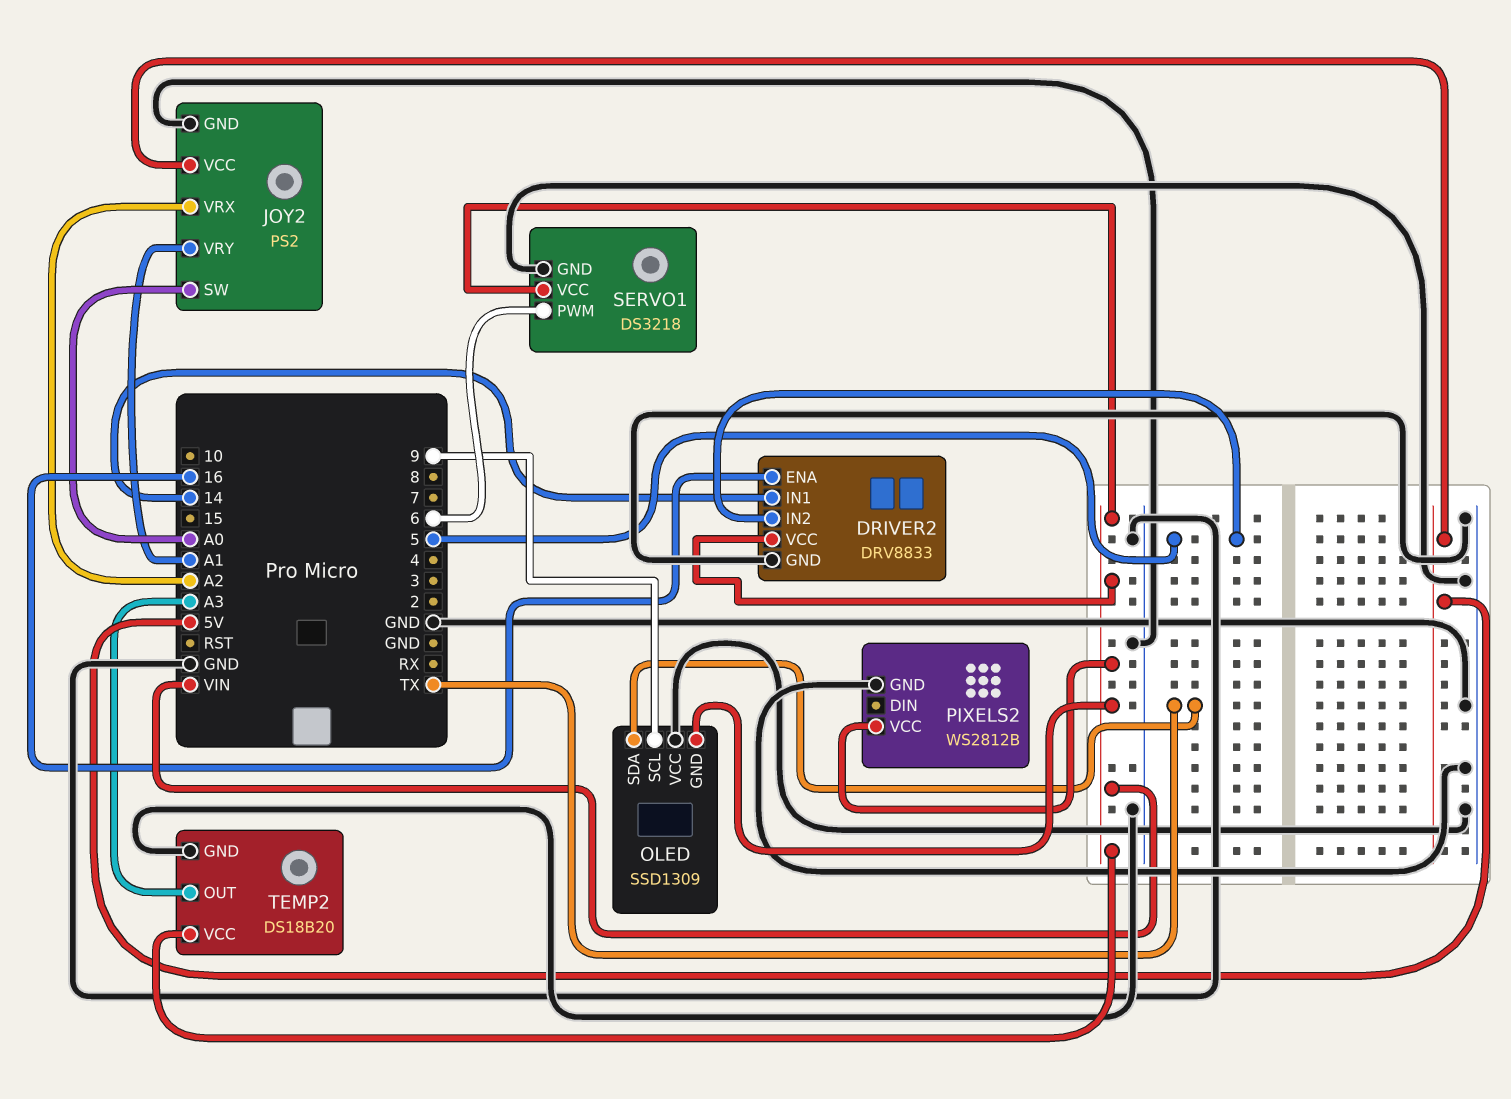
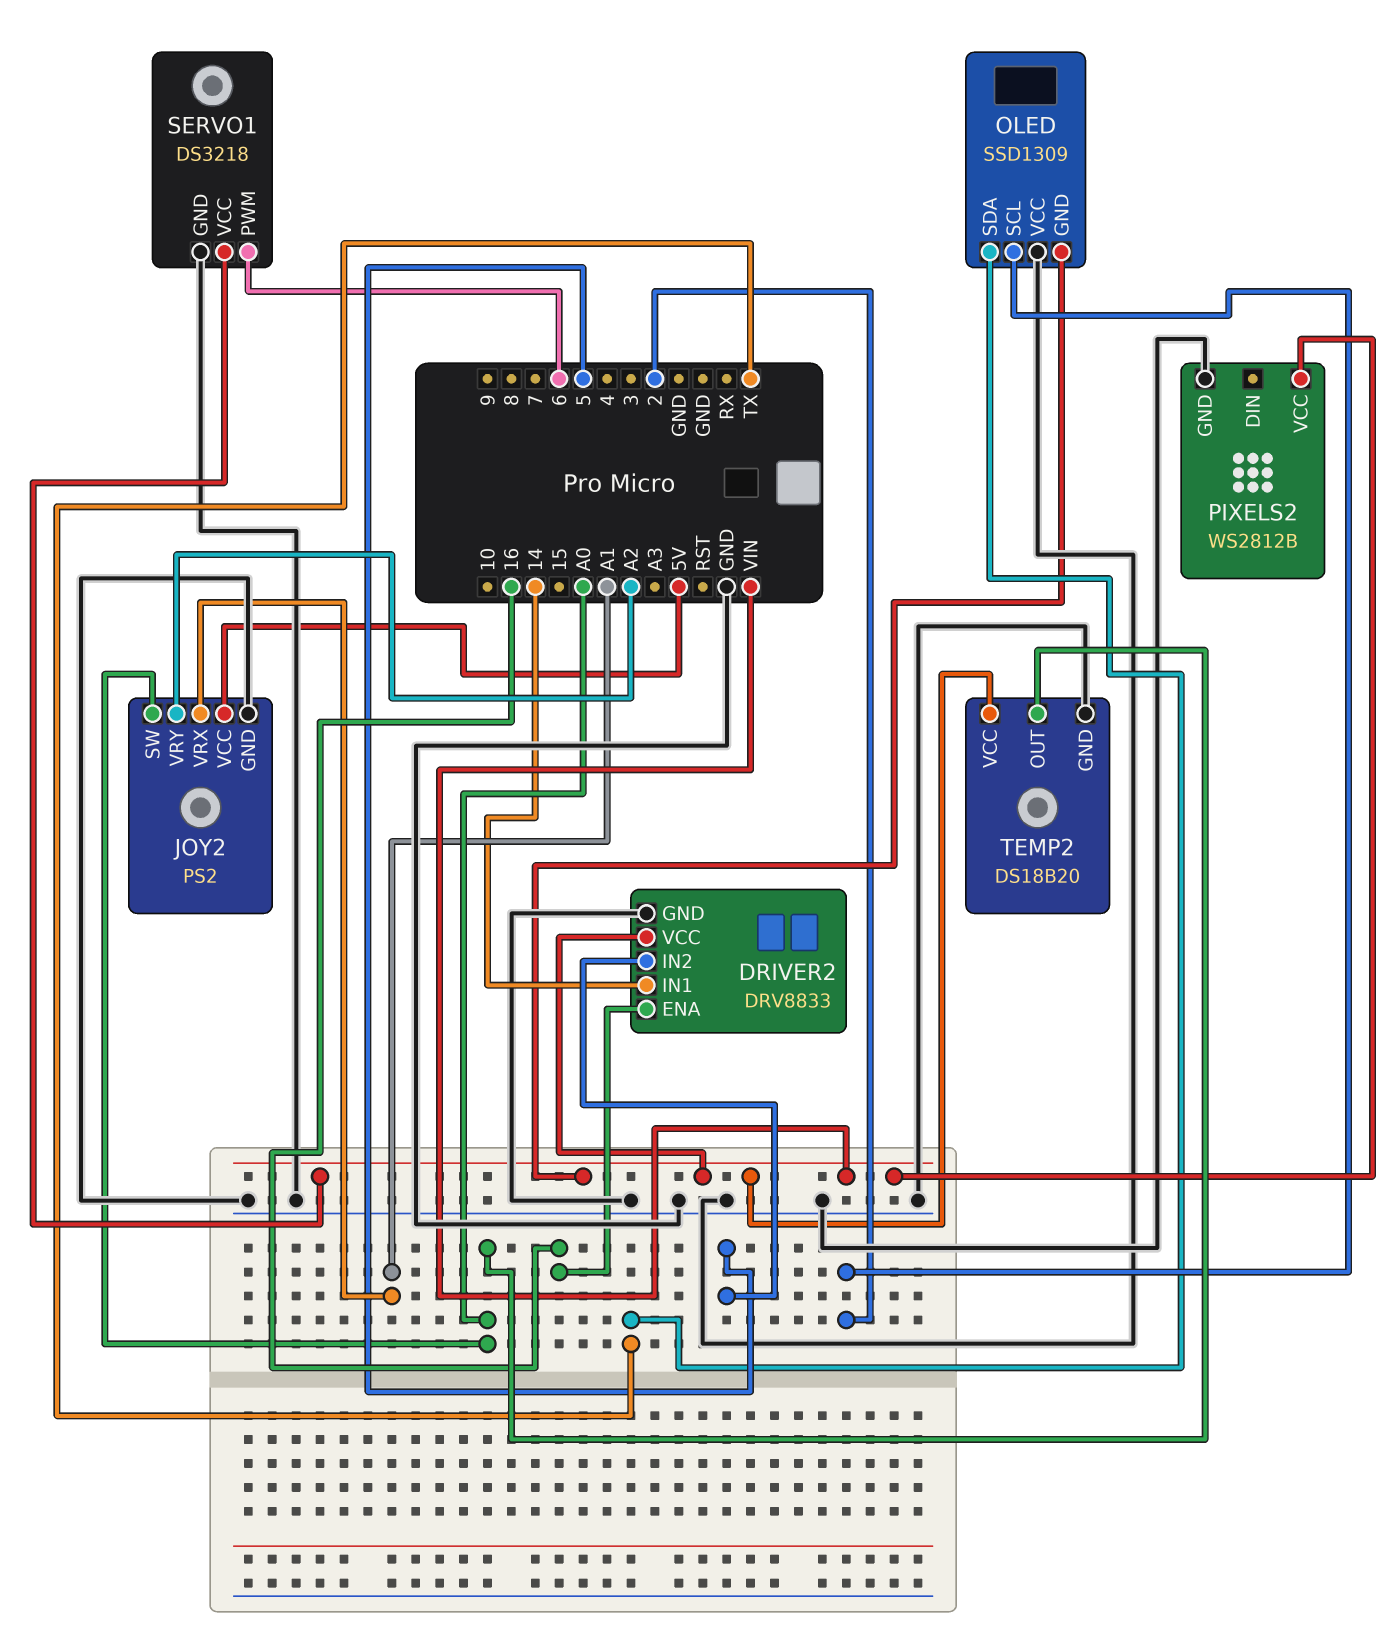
JOY2 pin VRX: A2 -> A1
JOY2 pin VRY: A1 -> A2
OLED pin SCL: 9 -> 2
TEMP2 pin OUT: A3 -> A0

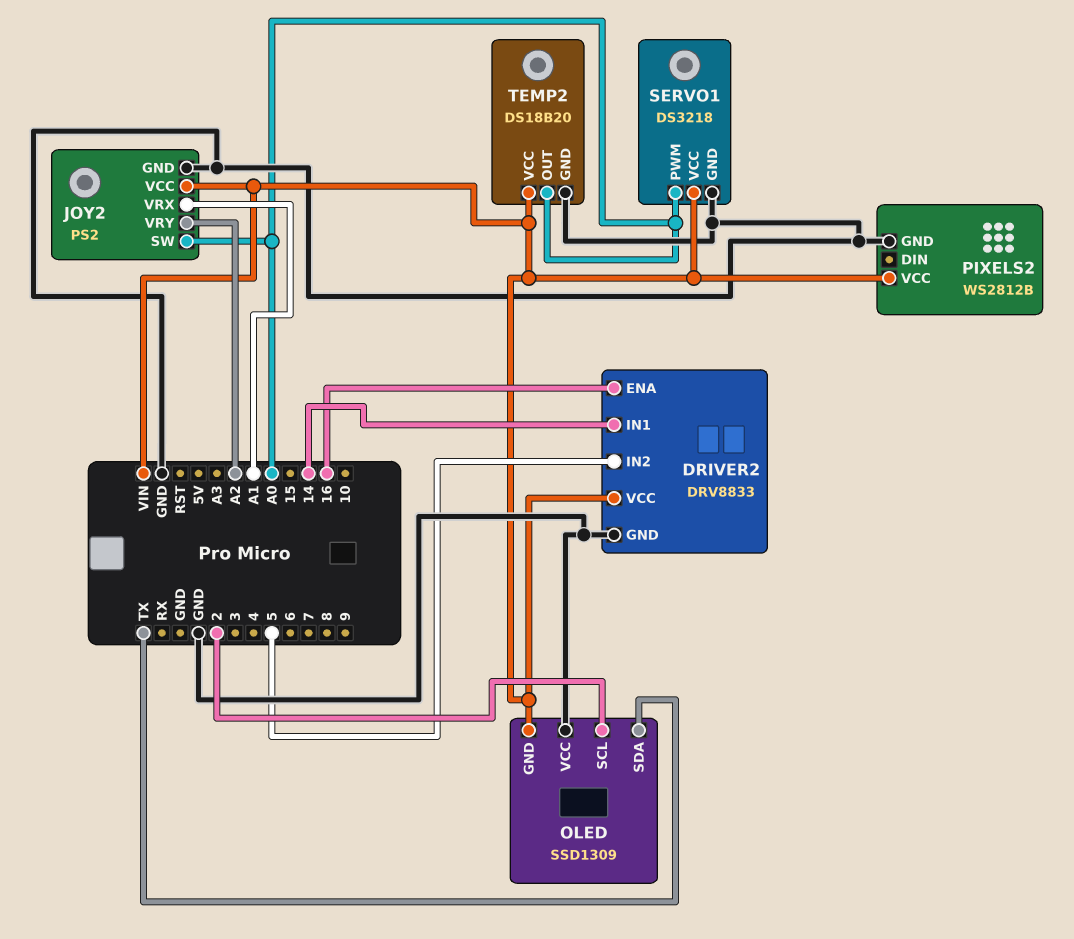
JOY2 pin VCC: 5V -> VIN
SERVO1 pin PWM: 6 -> A0

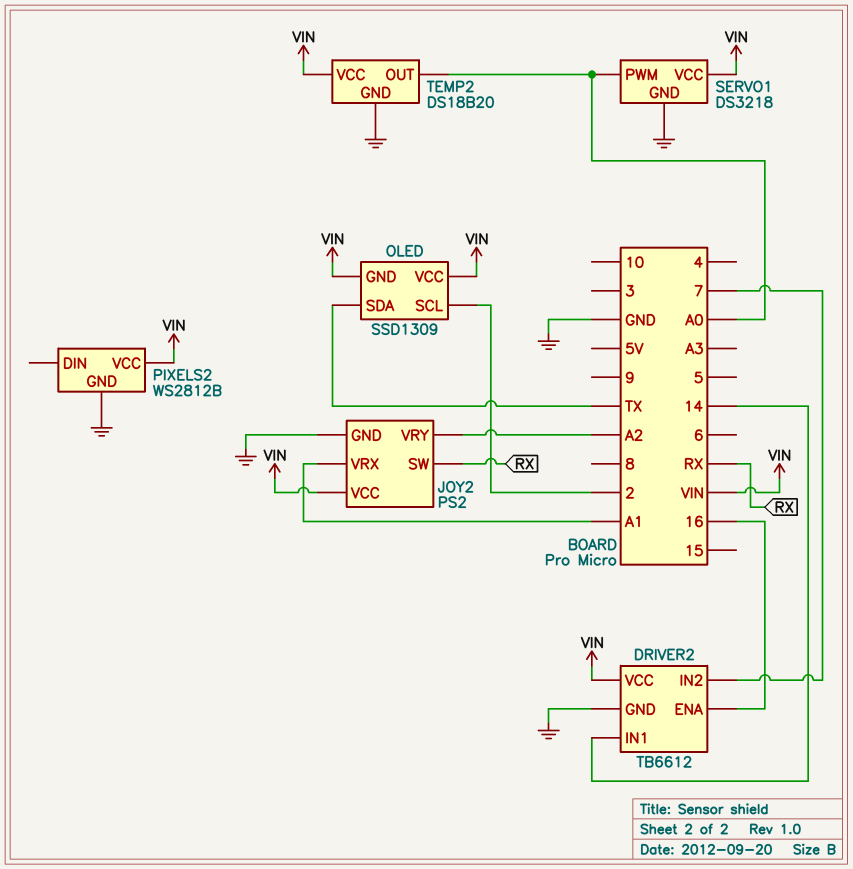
DRIVER2: DRV8833 -> TB6612
DRIVER2 pin IN2: 5 -> 7
JOY2 pin SW: A0 -> RX
OLED pin VCC: GND -> VIN

